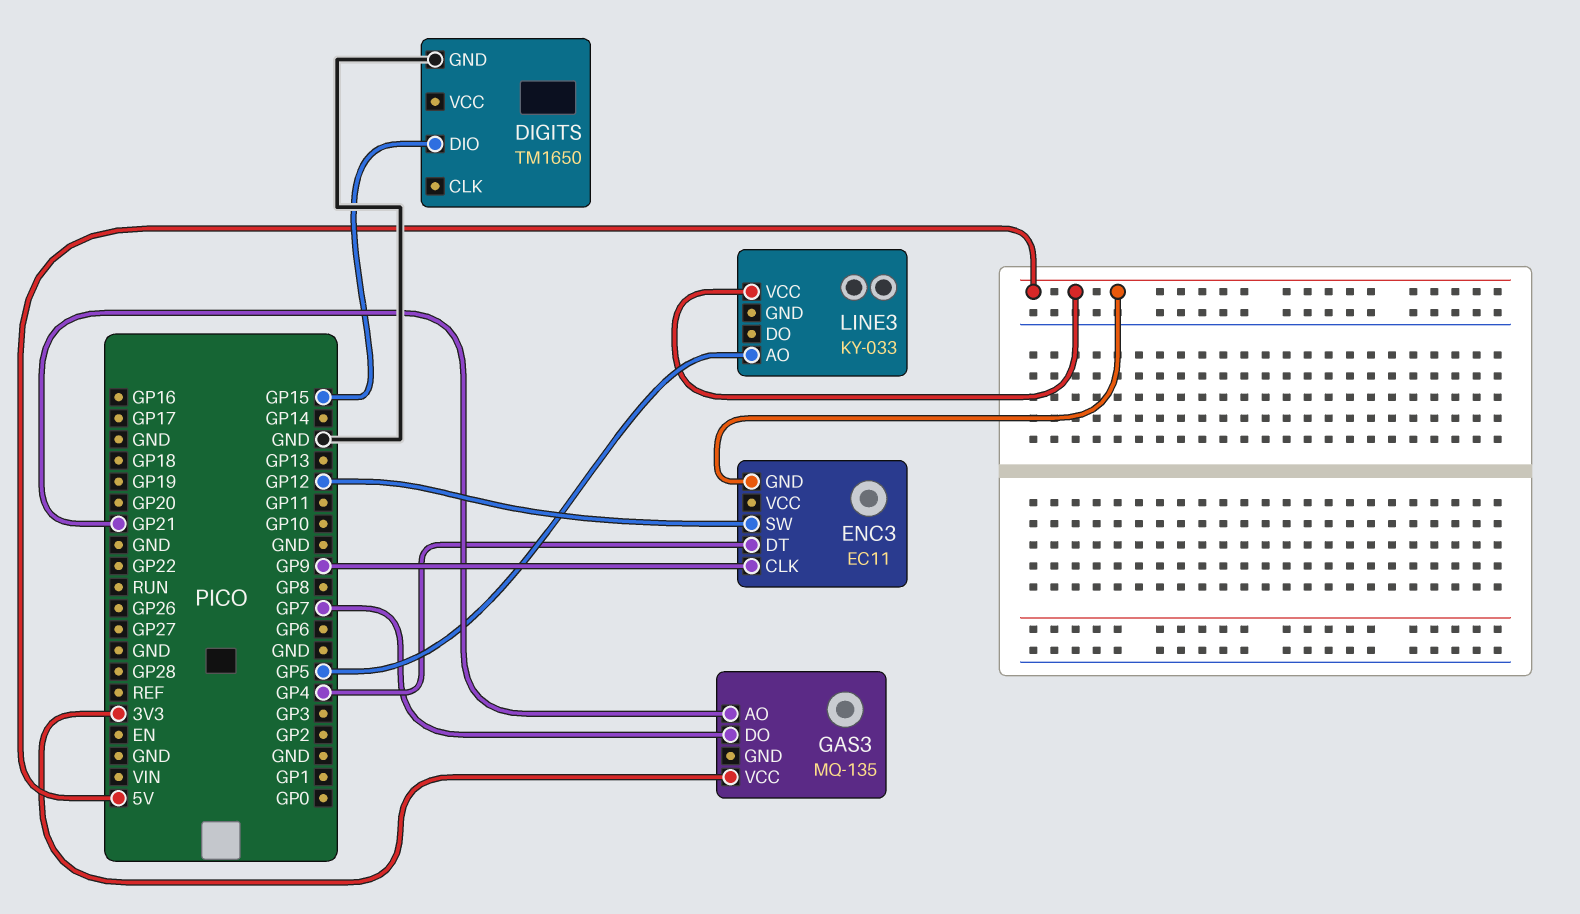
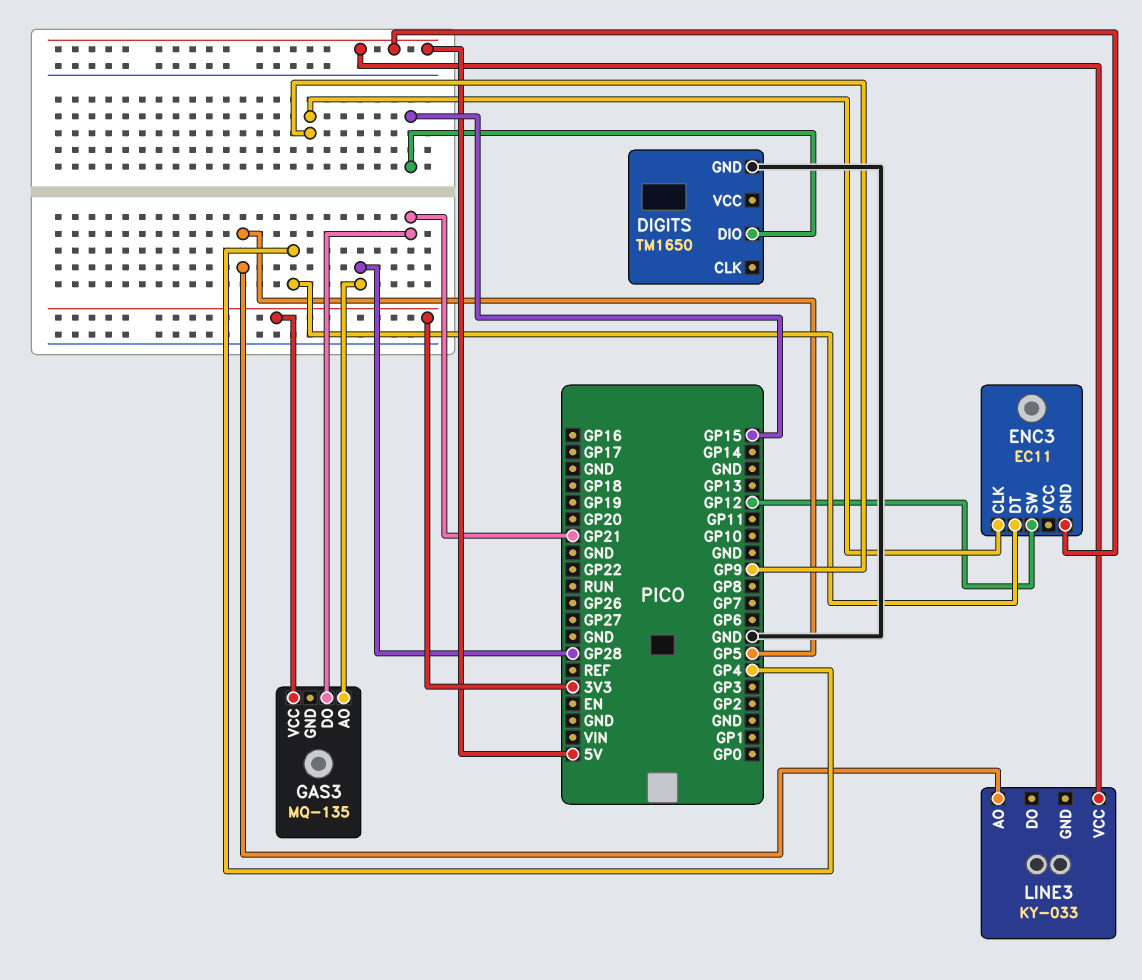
GAS3 pin AO: GP21 -> GP28
GAS3 pin DO: GP7 -> GP21

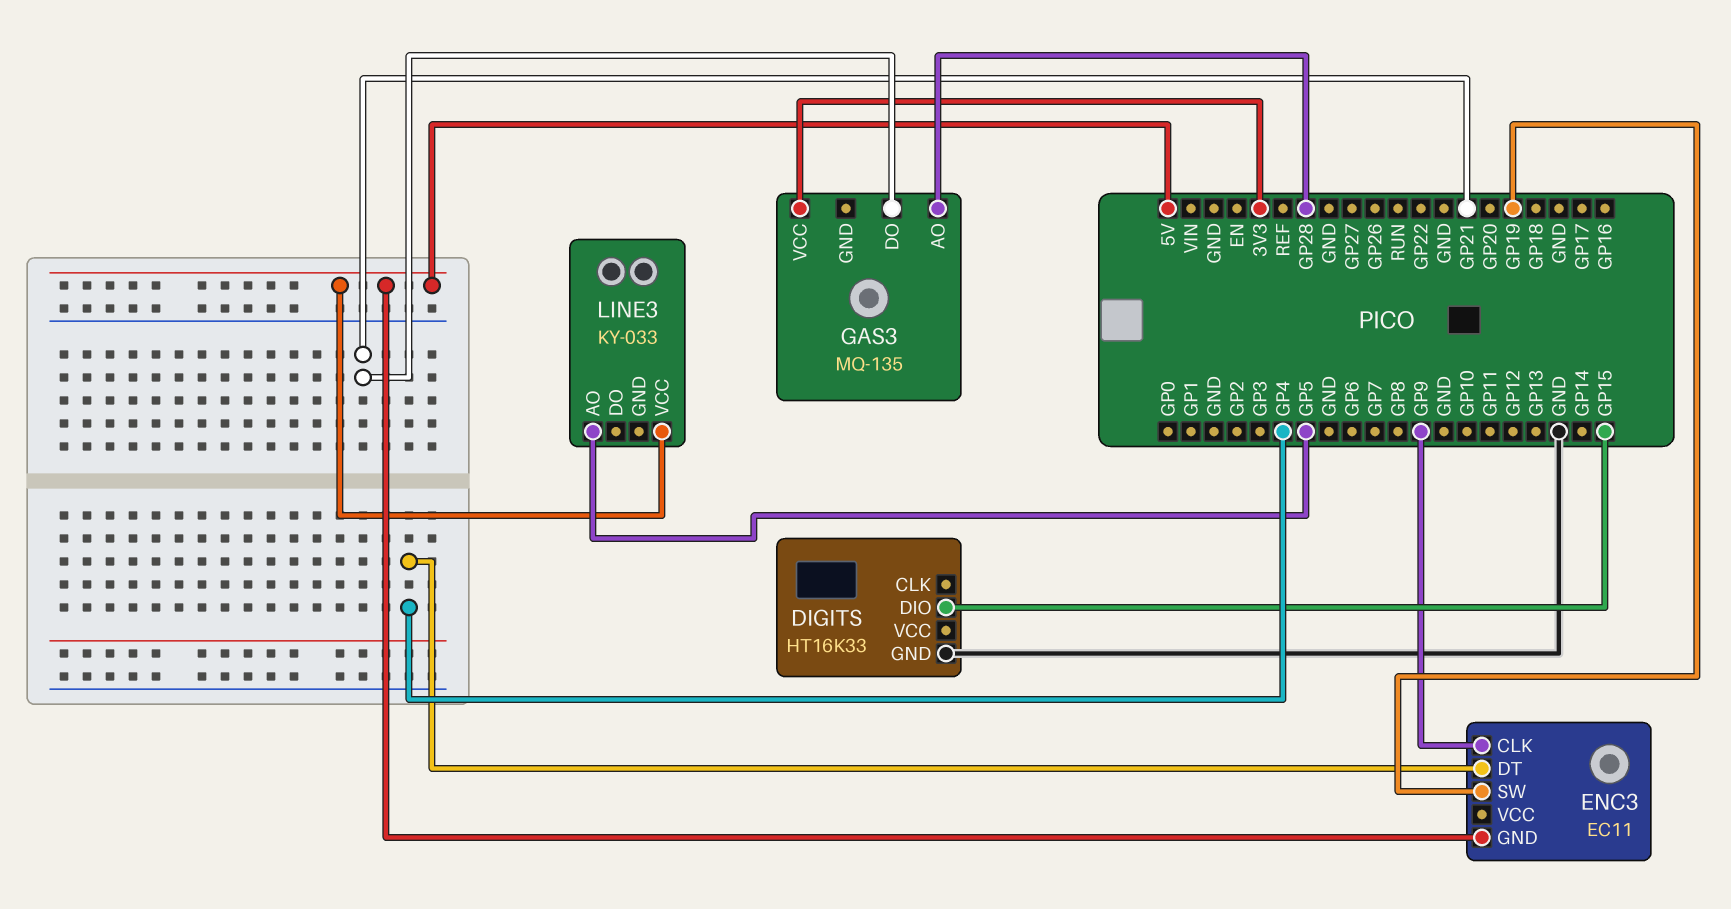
DIGITS: TM1650 -> HT16K33
ENC3 pin SW: GP12 -> GP19

